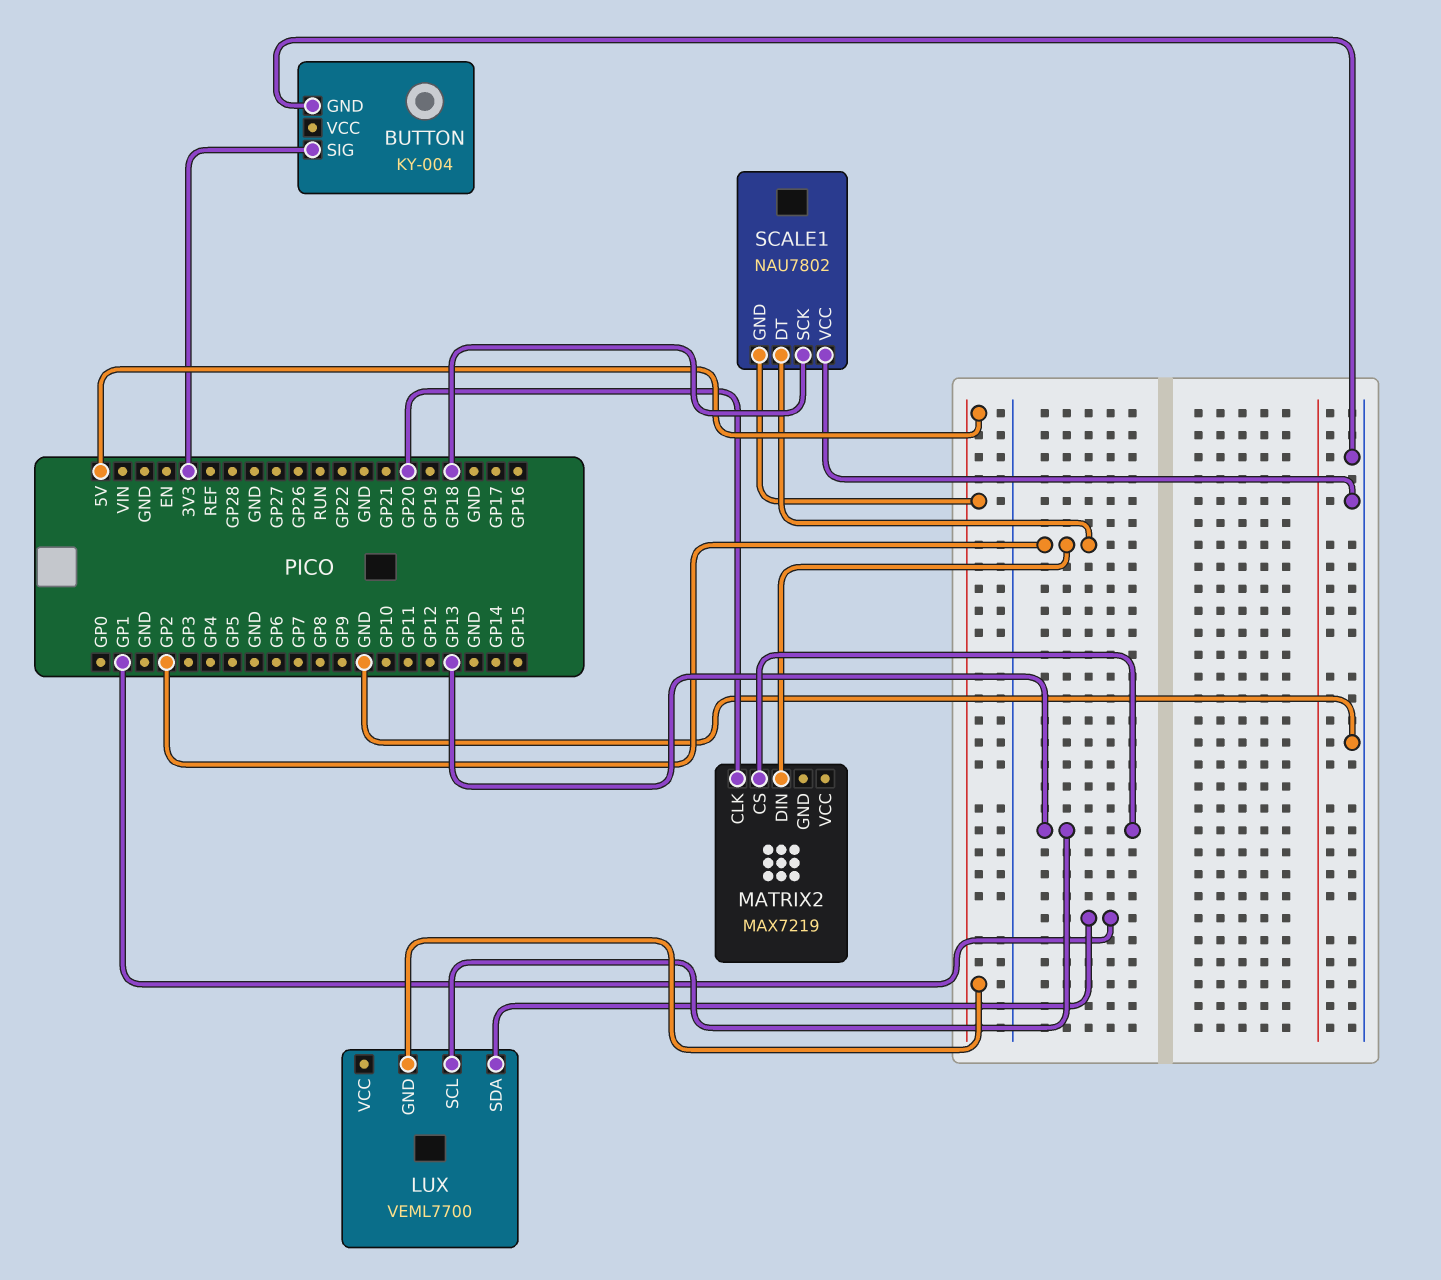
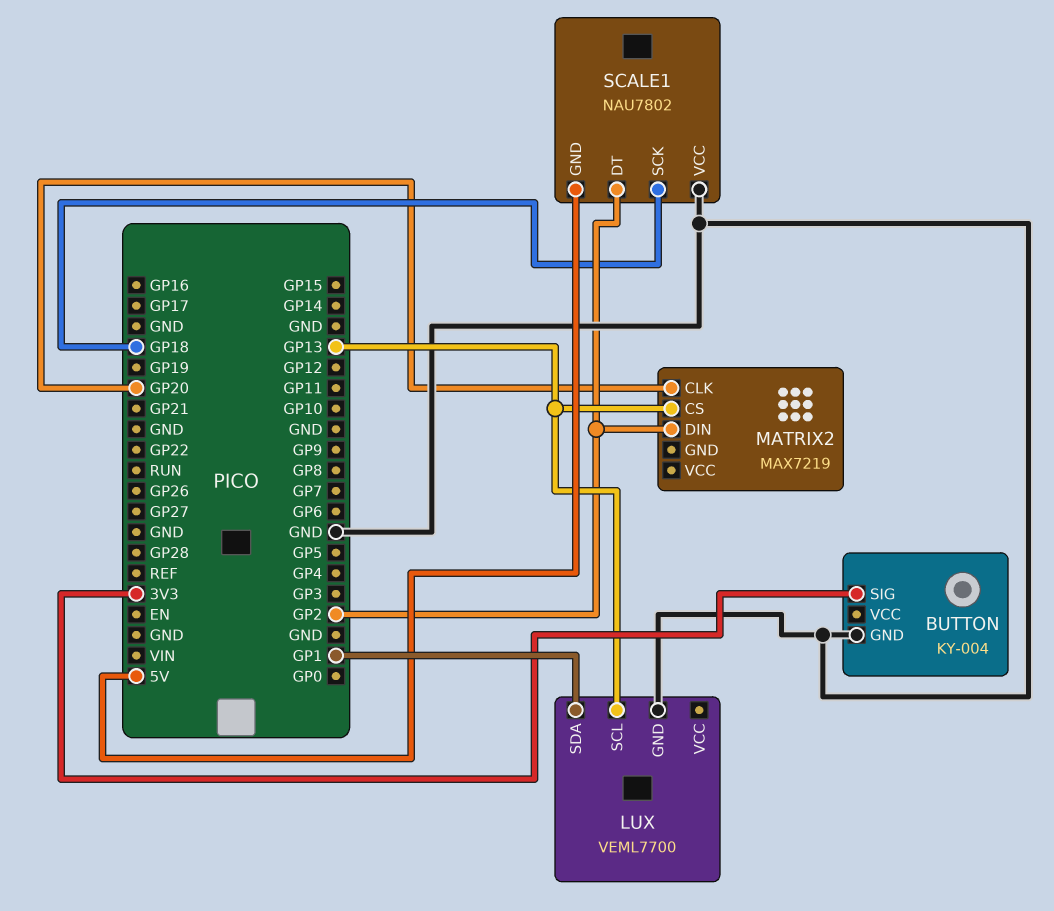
LUX pin GND: 5V -> GND

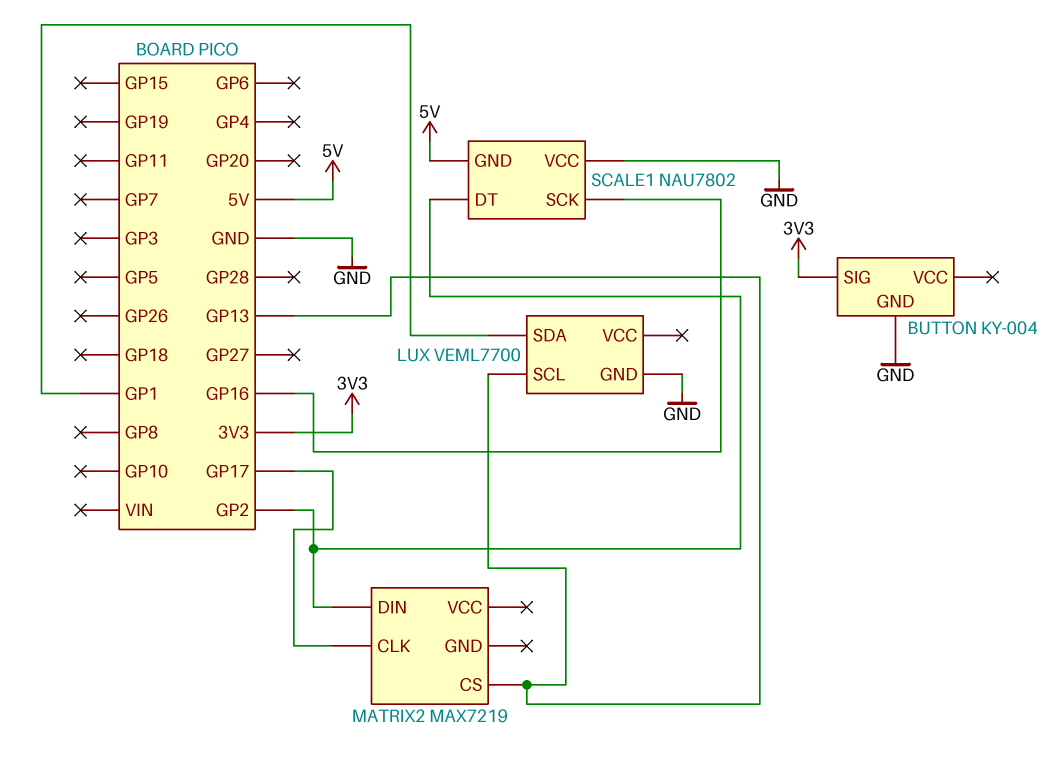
MATRIX2 pin CLK: GP20 -> GP17
SCALE1 pin SCK: GP18 -> GP16

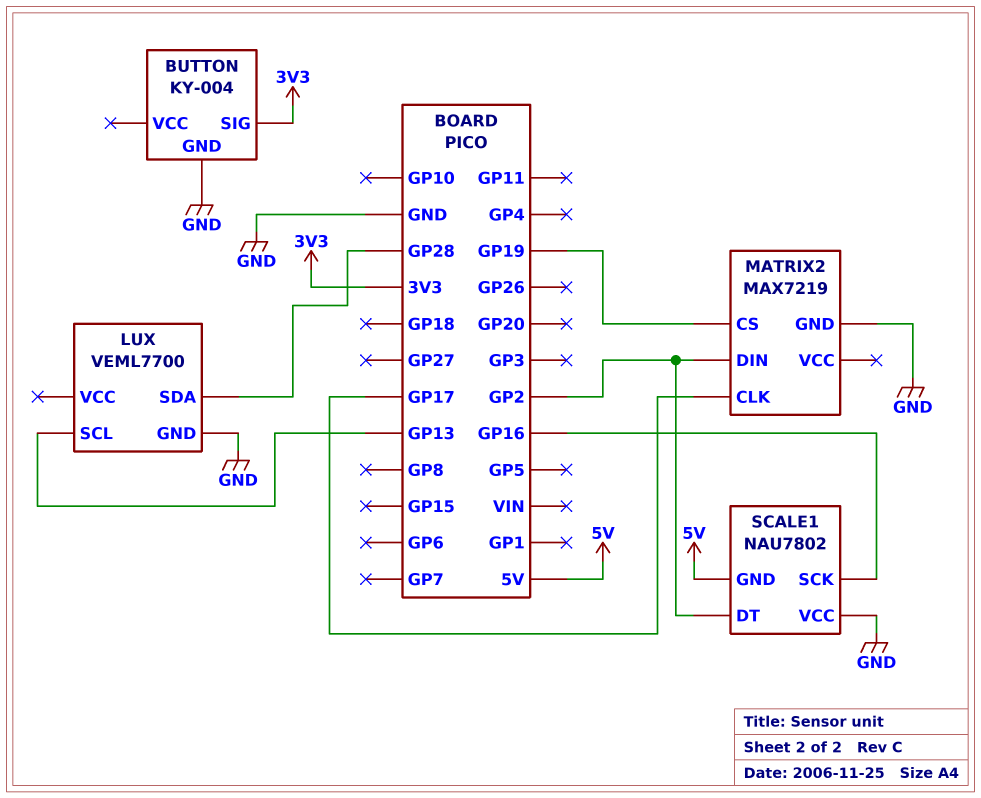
LUX pin SDA: GP1 -> GP28
MATRIX2 pin CS: GP13 -> GP19
MATRIX2 pin GND: none -> GND

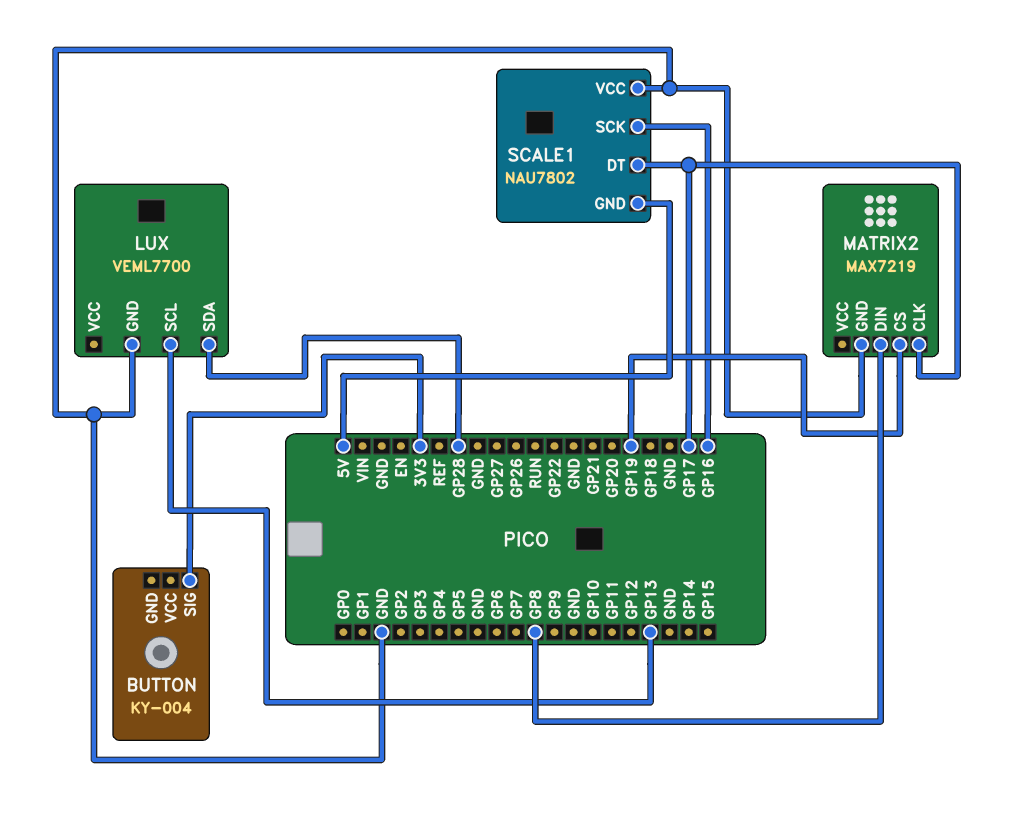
BUTTON pin GND: GND -> none
MATRIX2 pin DIN: GP2 -> GP8
SCALE1 pin DT: GP2 -> GP17

